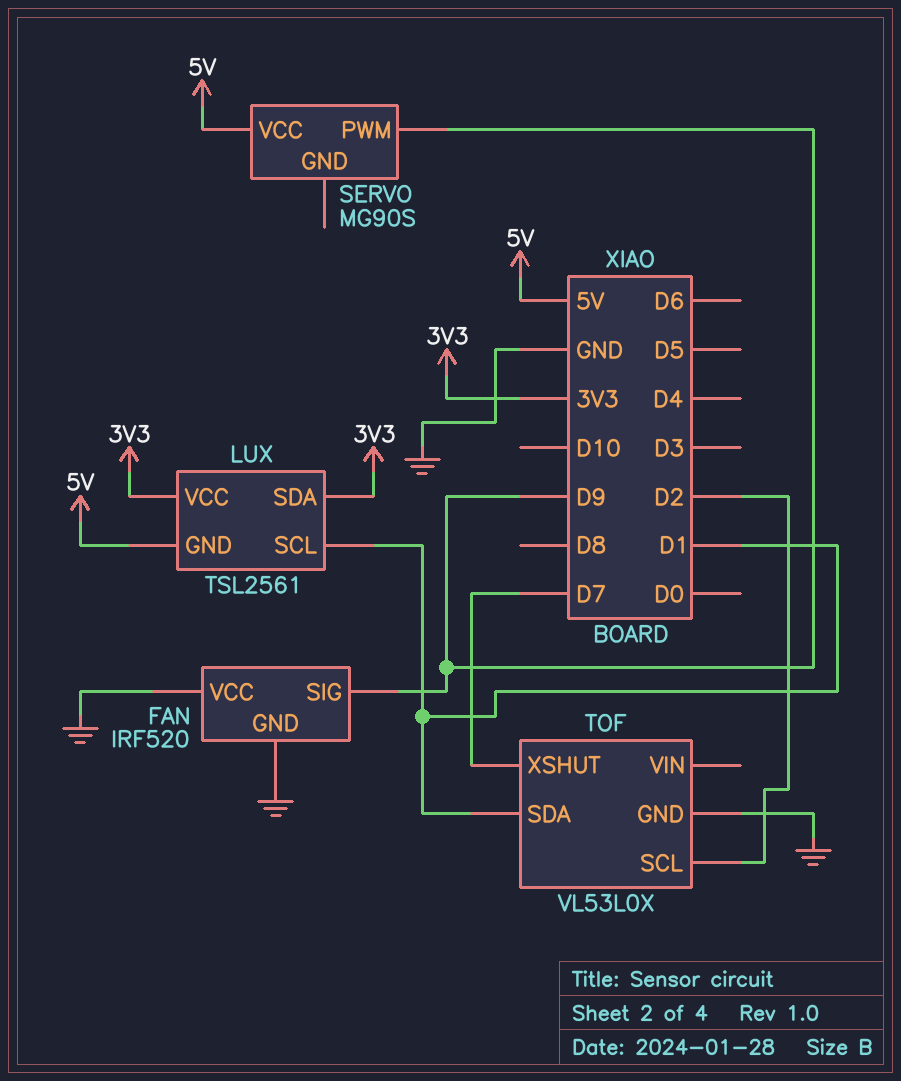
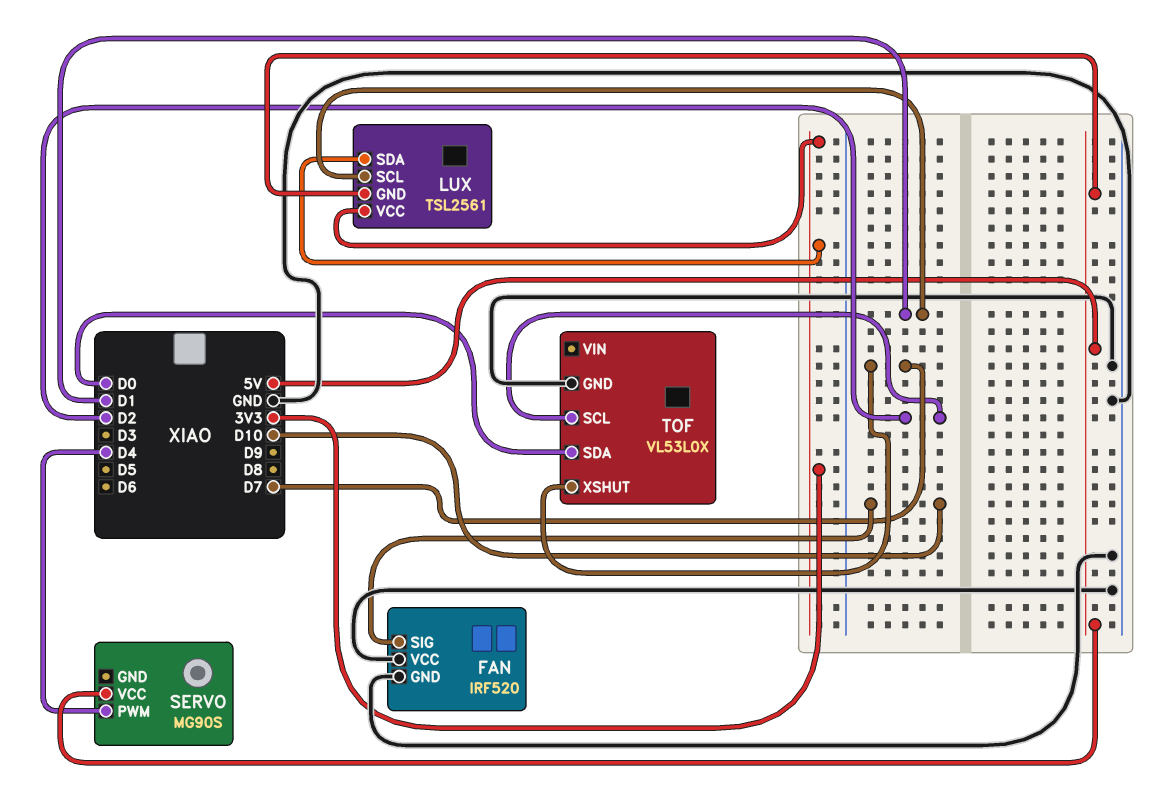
FAN pin SIG: D9 -> D10
SERVO pin PWM: D9 -> D4
TOF pin SDA: D1 -> D0

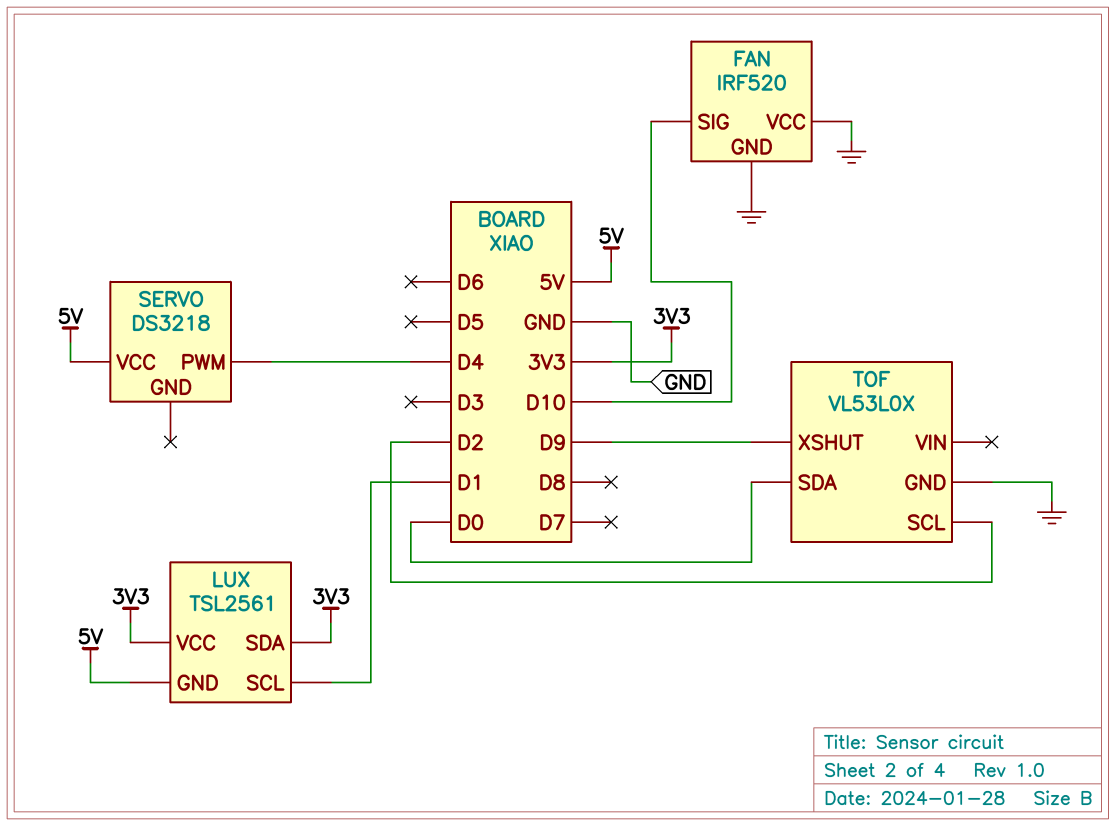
SERVO: MG90S -> DS3218
TOF pin XSHUT: D7 -> D9

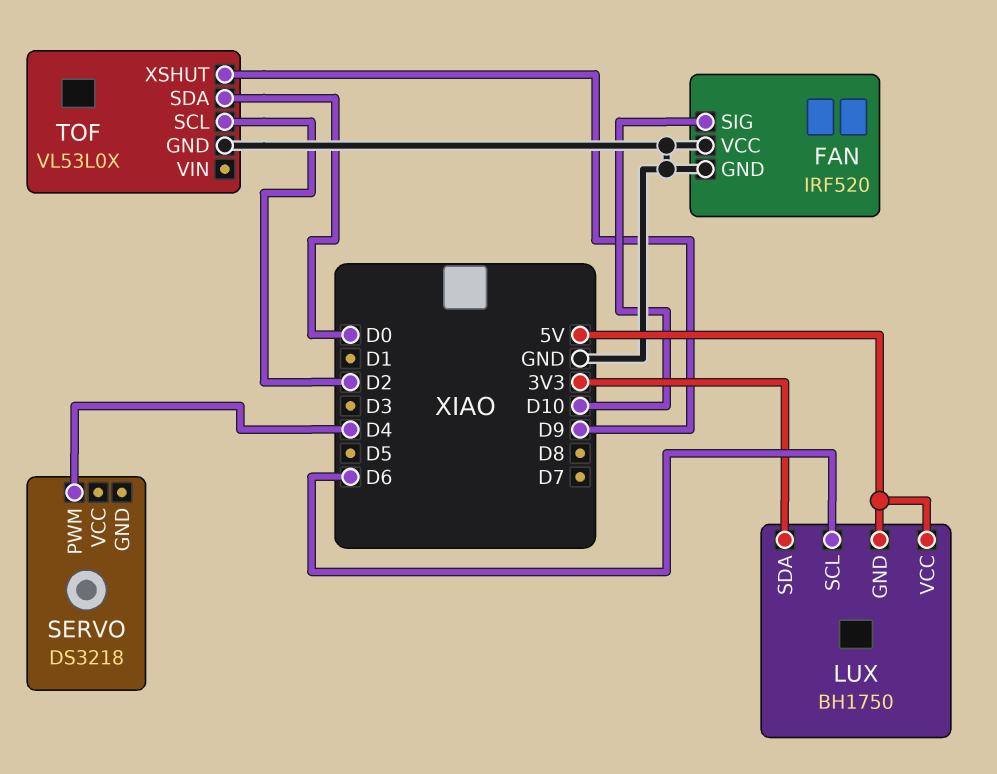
LUX: TSL2561 -> BH1750
LUX pin SCL: D1 -> D6
LUX pin VCC: 3V3 -> 5V
SERVO pin VCC: 5V -> none

